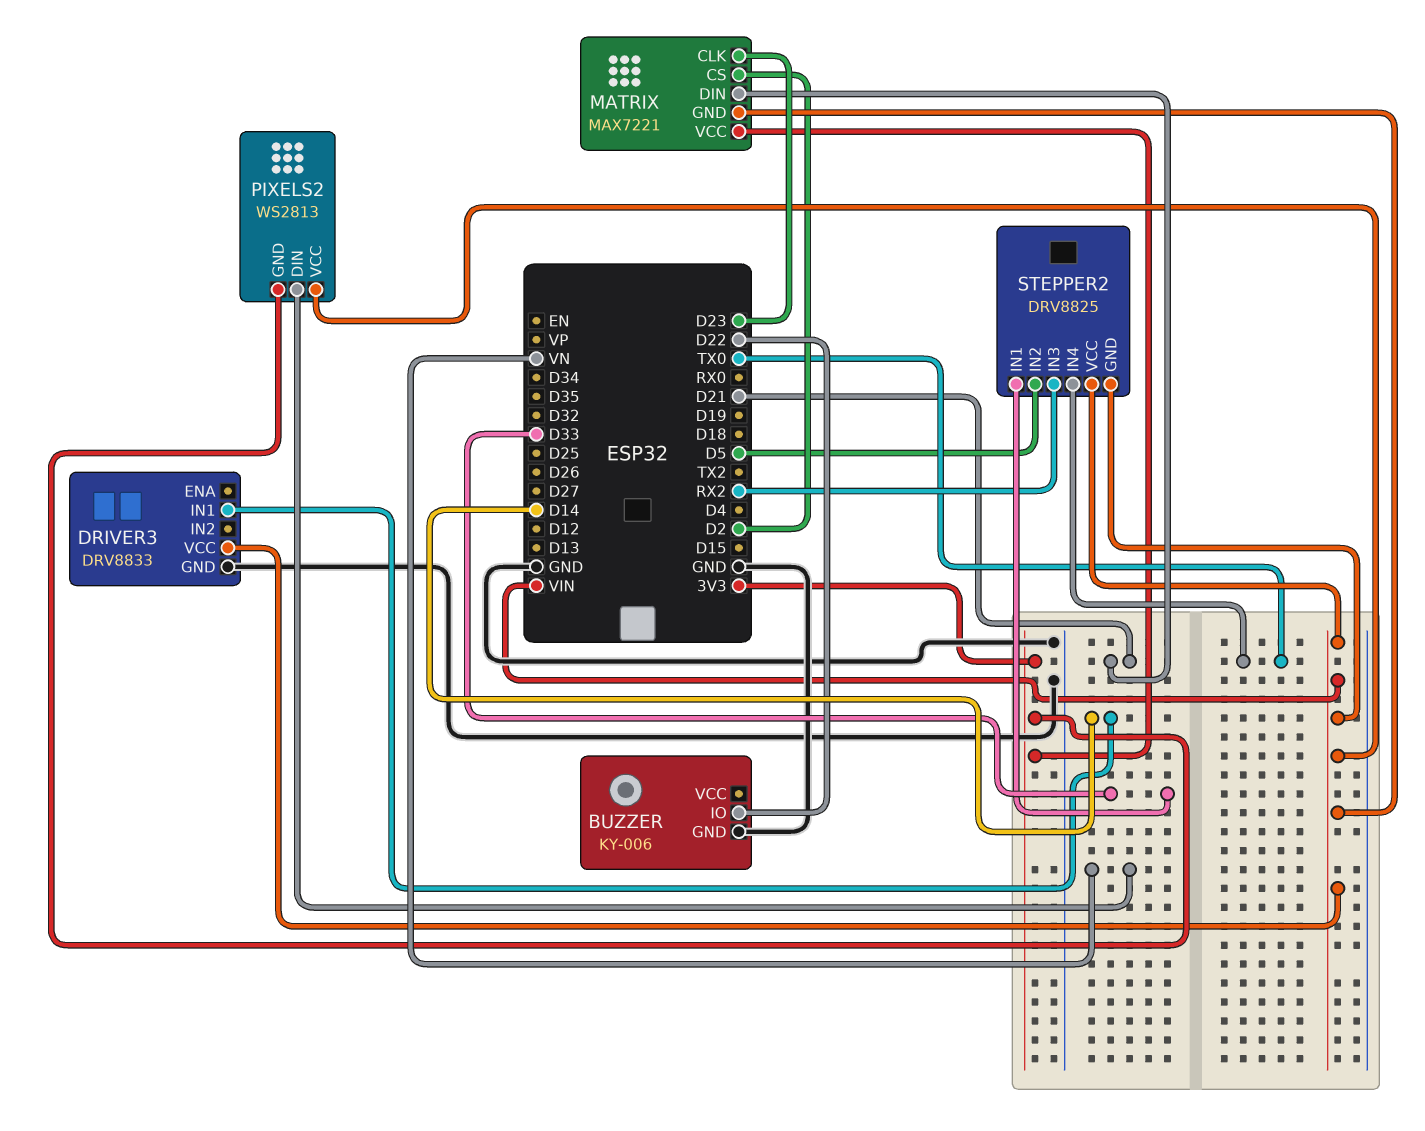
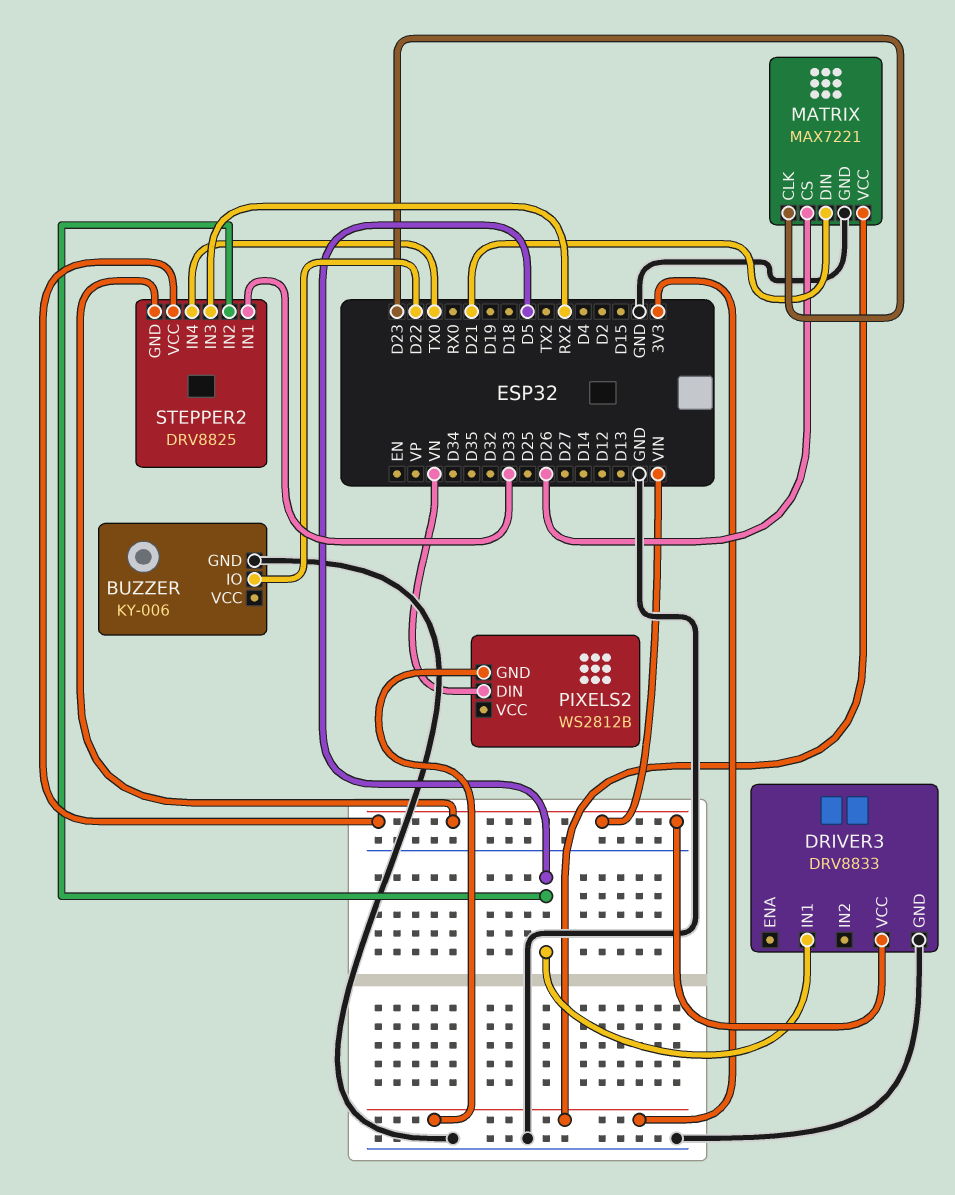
DRIVER3 pin IN1: D14 -> D5
MATRIX pin CS: D2 -> D26
MATRIX pin GND: VIN -> GND
PIXELS2: WS2813 -> WS2812B
PIXELS2 pin VCC: VIN -> none

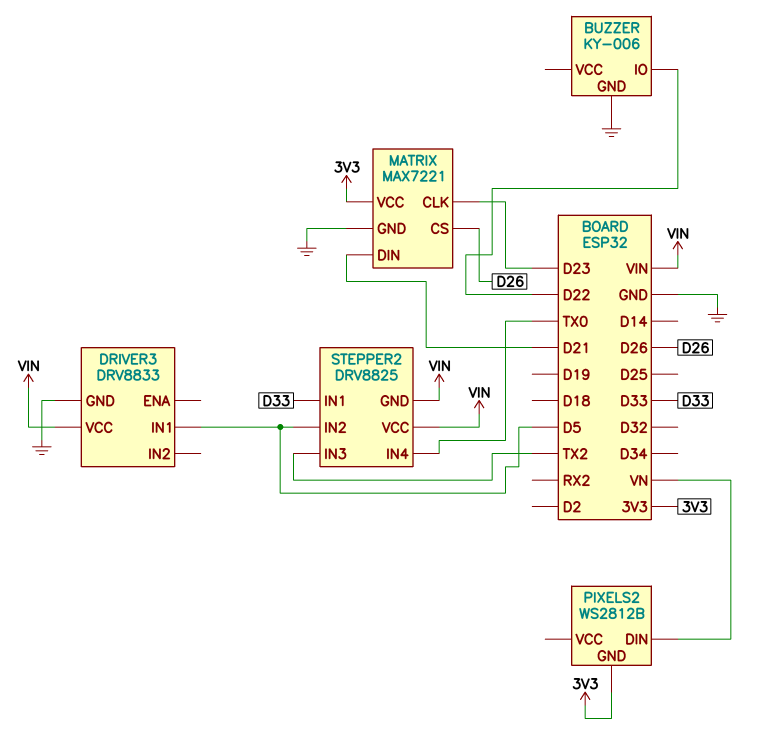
STEPPER2 pin IN3: RX2 -> TX2

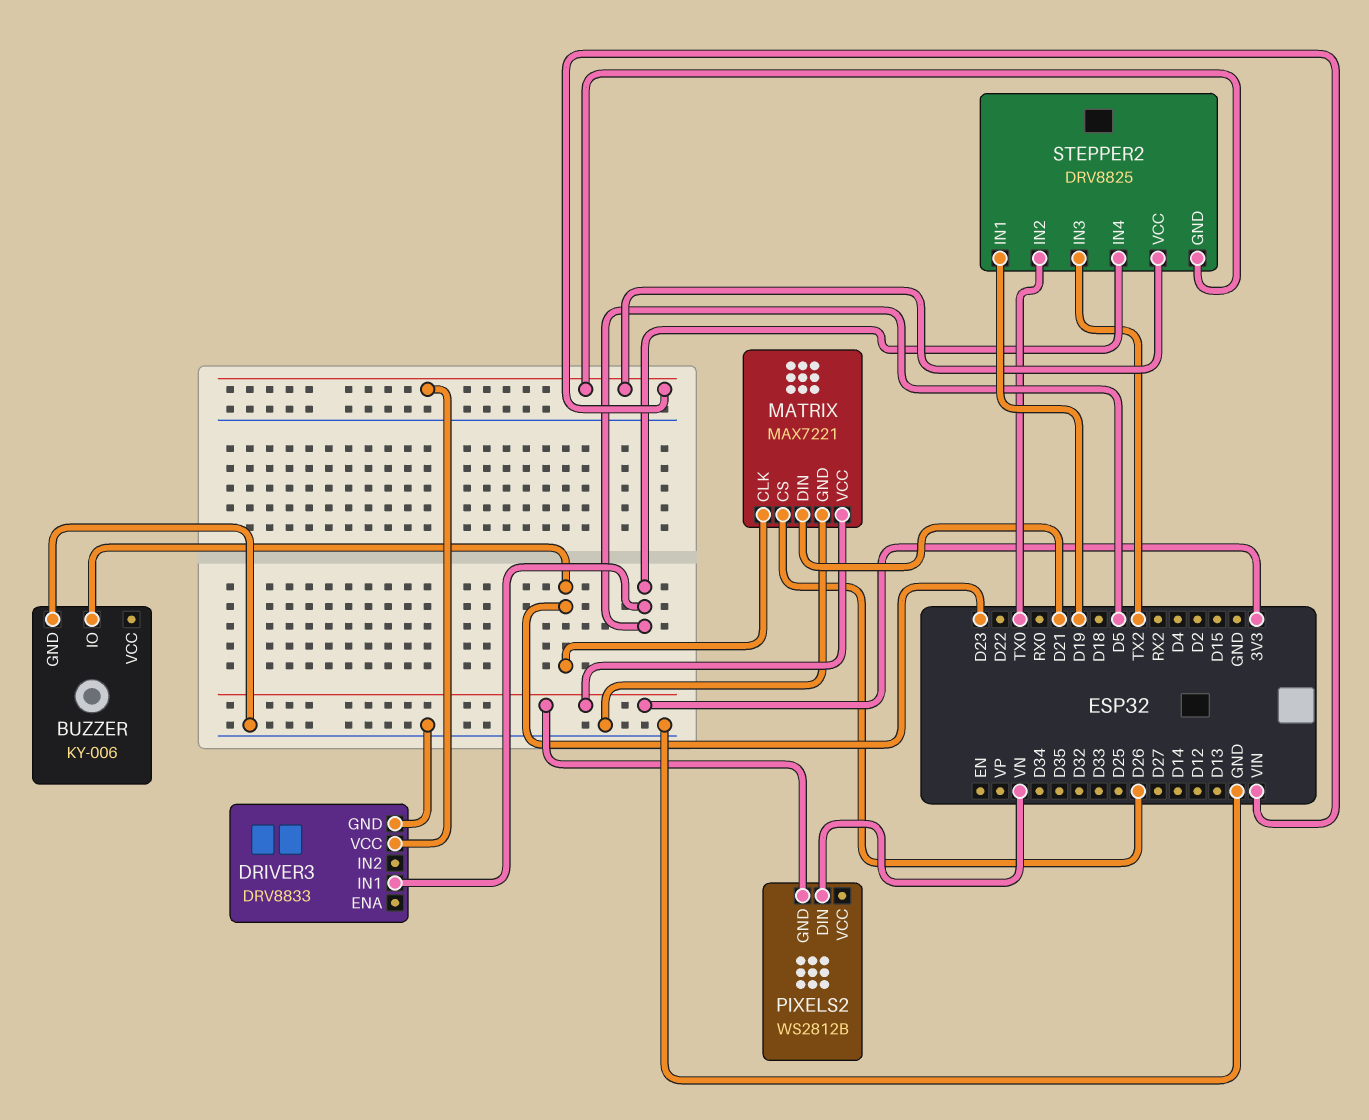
BUZZER pin IO: D22 -> D23
STEPPER2 pin IN1: D33 -> D19
STEPPER2 pin IN2: D5 -> TX0
STEPPER2 pin IN4: TX0 -> D5

